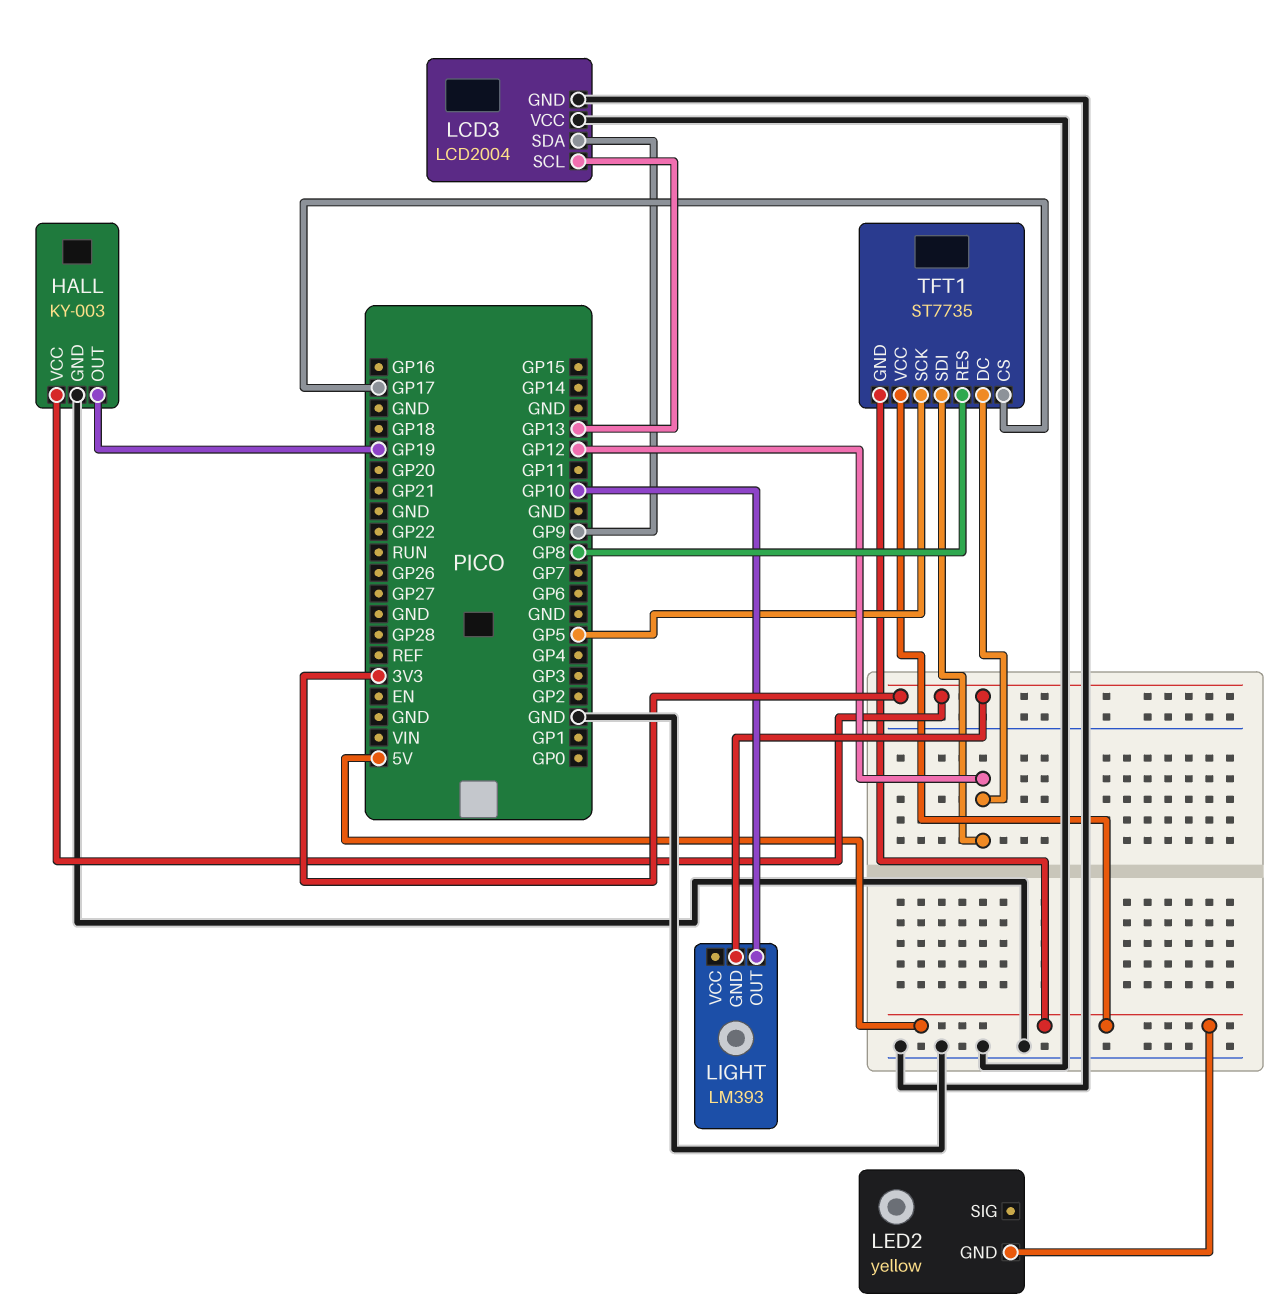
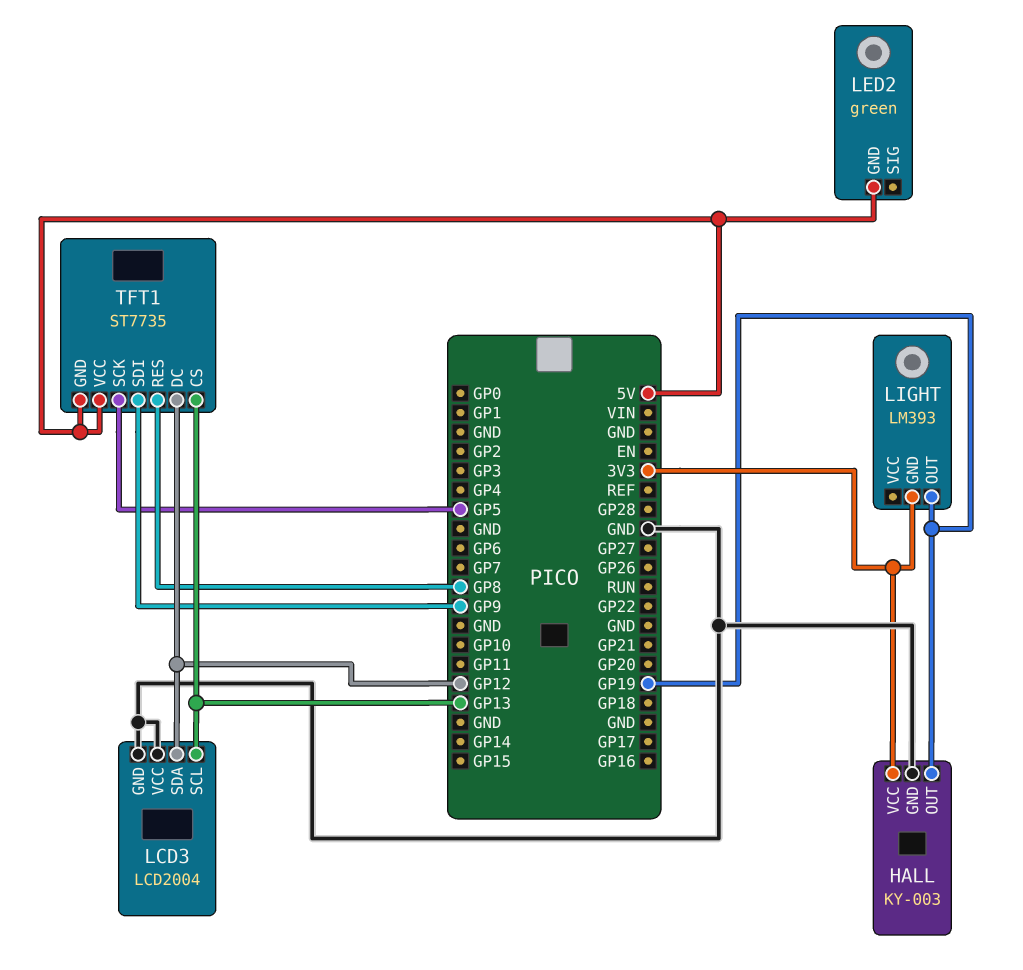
LCD3 pin SDA: GP9 -> GP12
LED2: yellow -> green
LIGHT pin OUT: GP10 -> GP19
TFT1 pin CS: GP17 -> GP13
TFT1 pin SDI: GP12 -> GP9

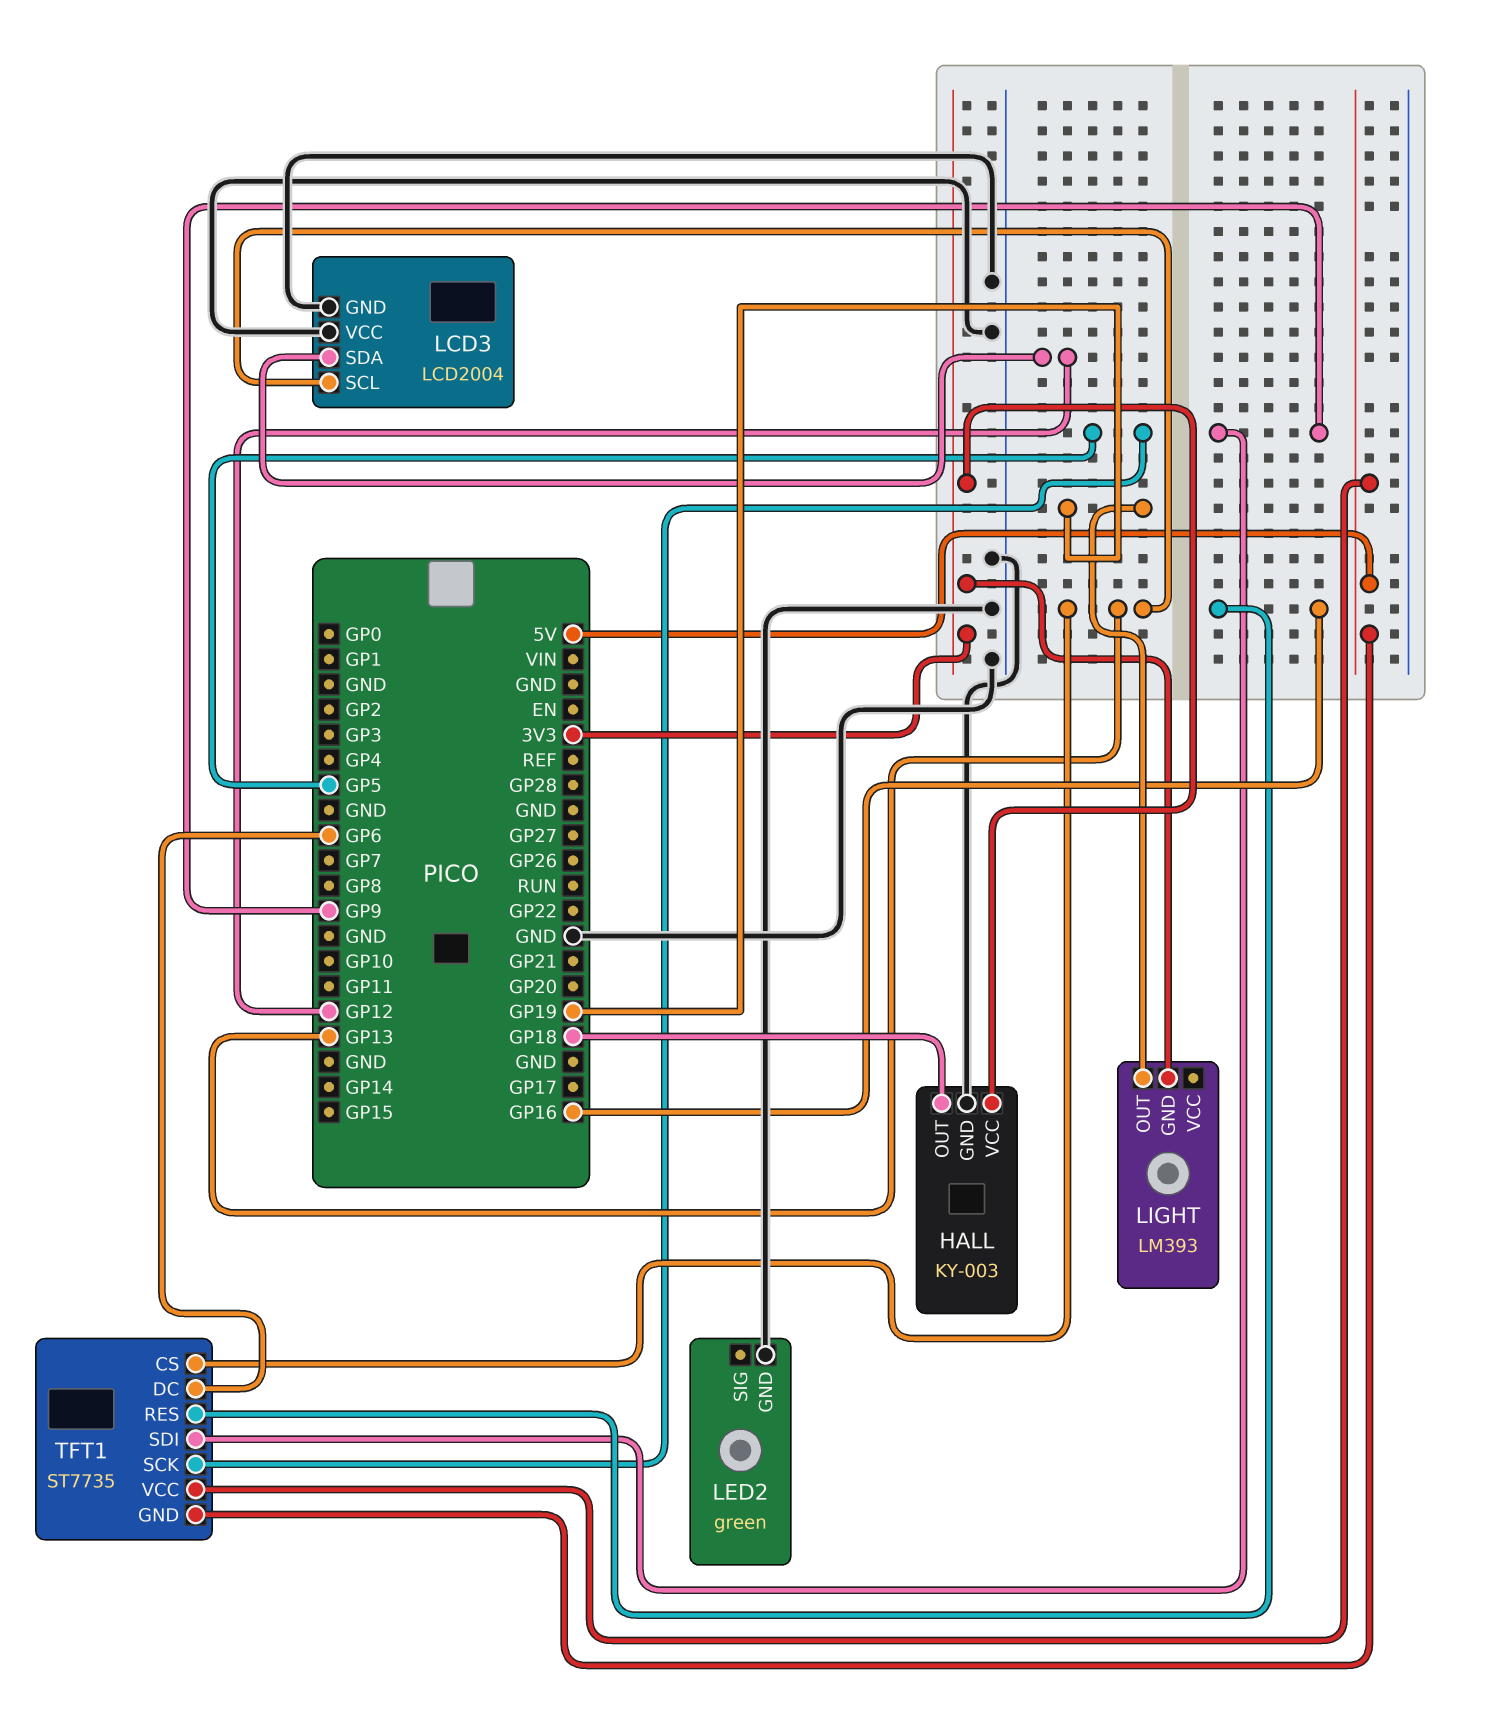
HALL pin OUT: GP19 -> GP18
LED2 pin GND: 5V -> GND
TFT1 pin DC: GP12 -> GP6
TFT1 pin RES: GP8 -> GP16

